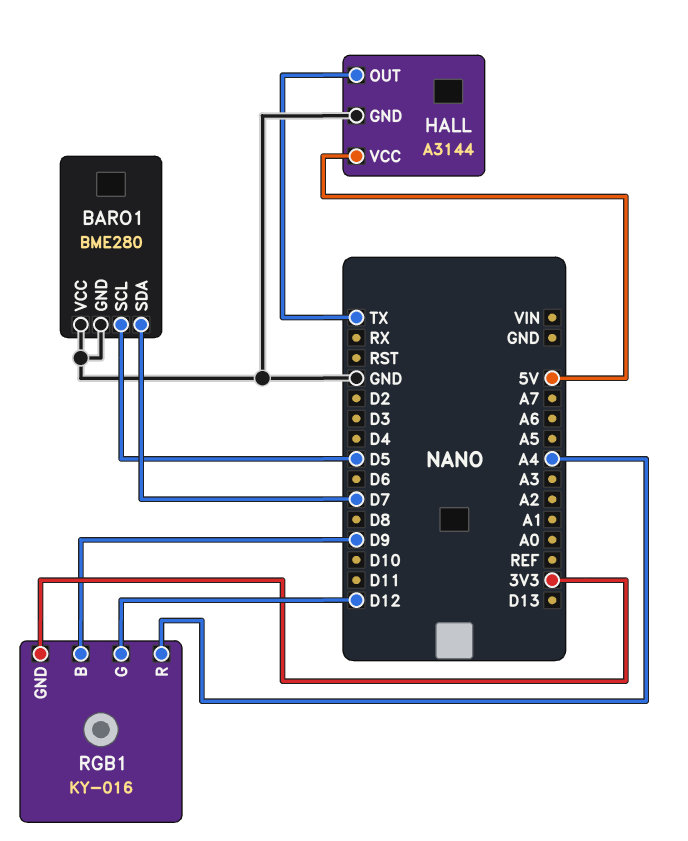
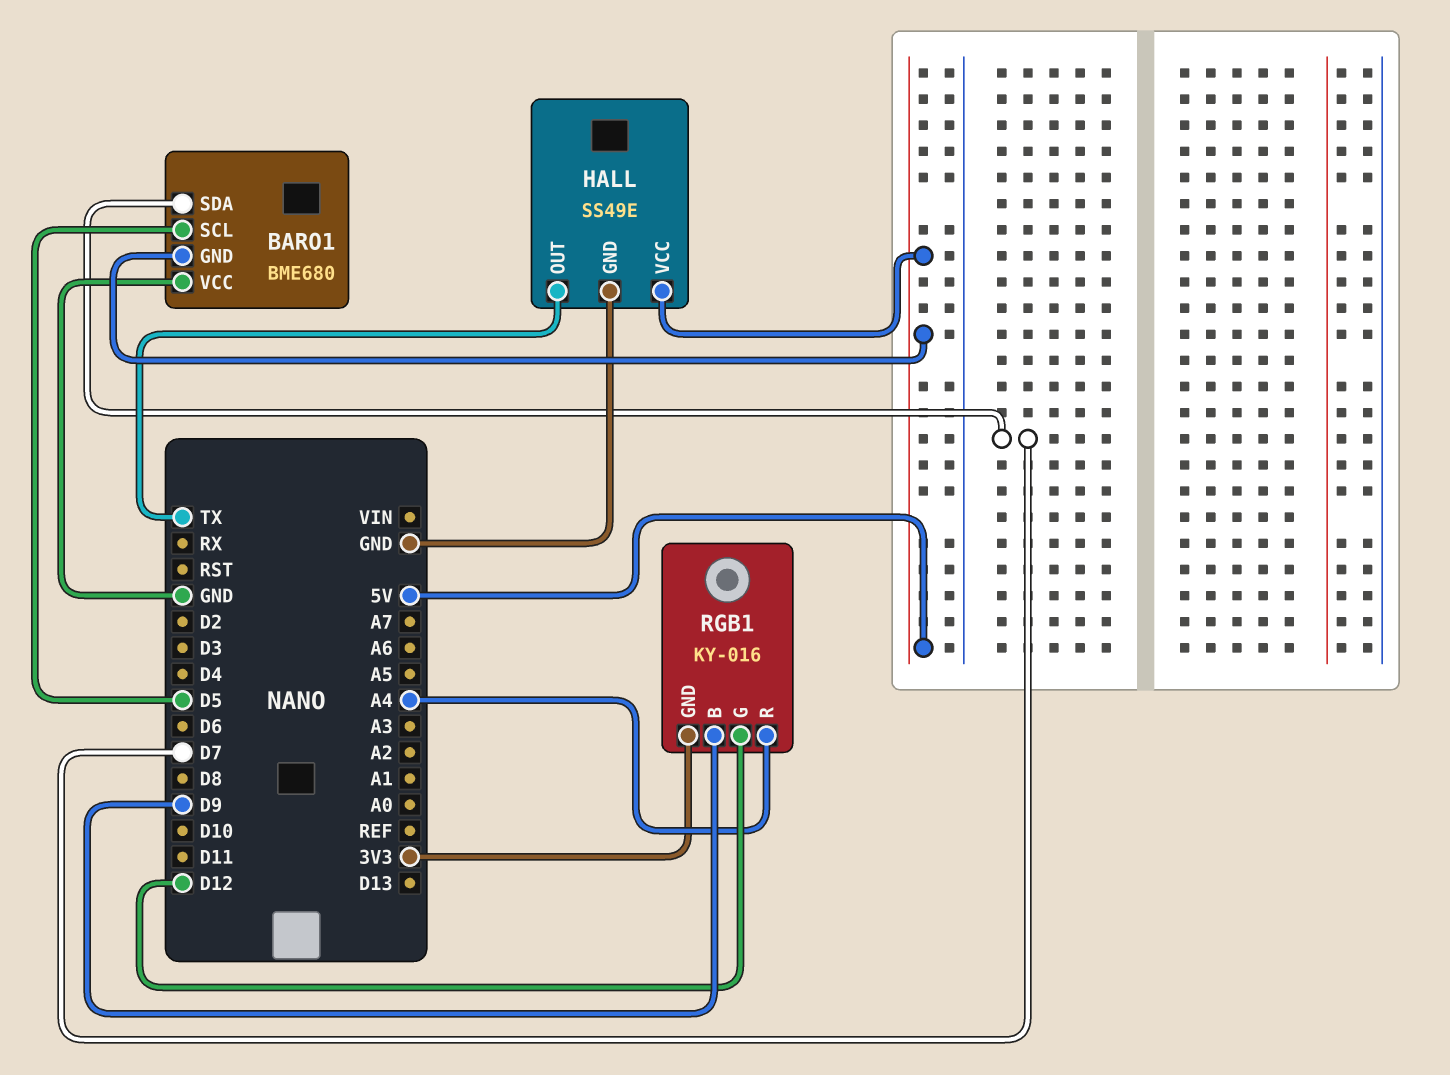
BARO1: BME280 -> BME680
BARO1 pin GND: GND -> 5V
HALL: A3144 -> SS49E

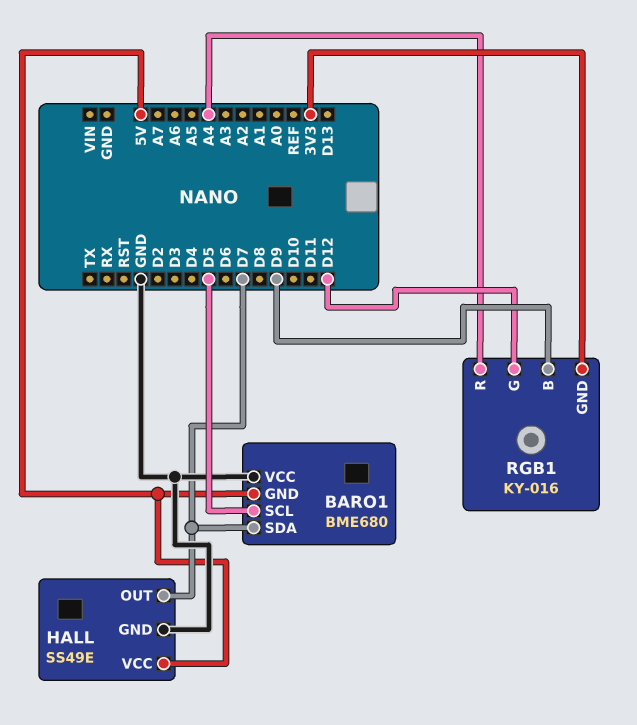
HALL pin OUT: TX -> D7

